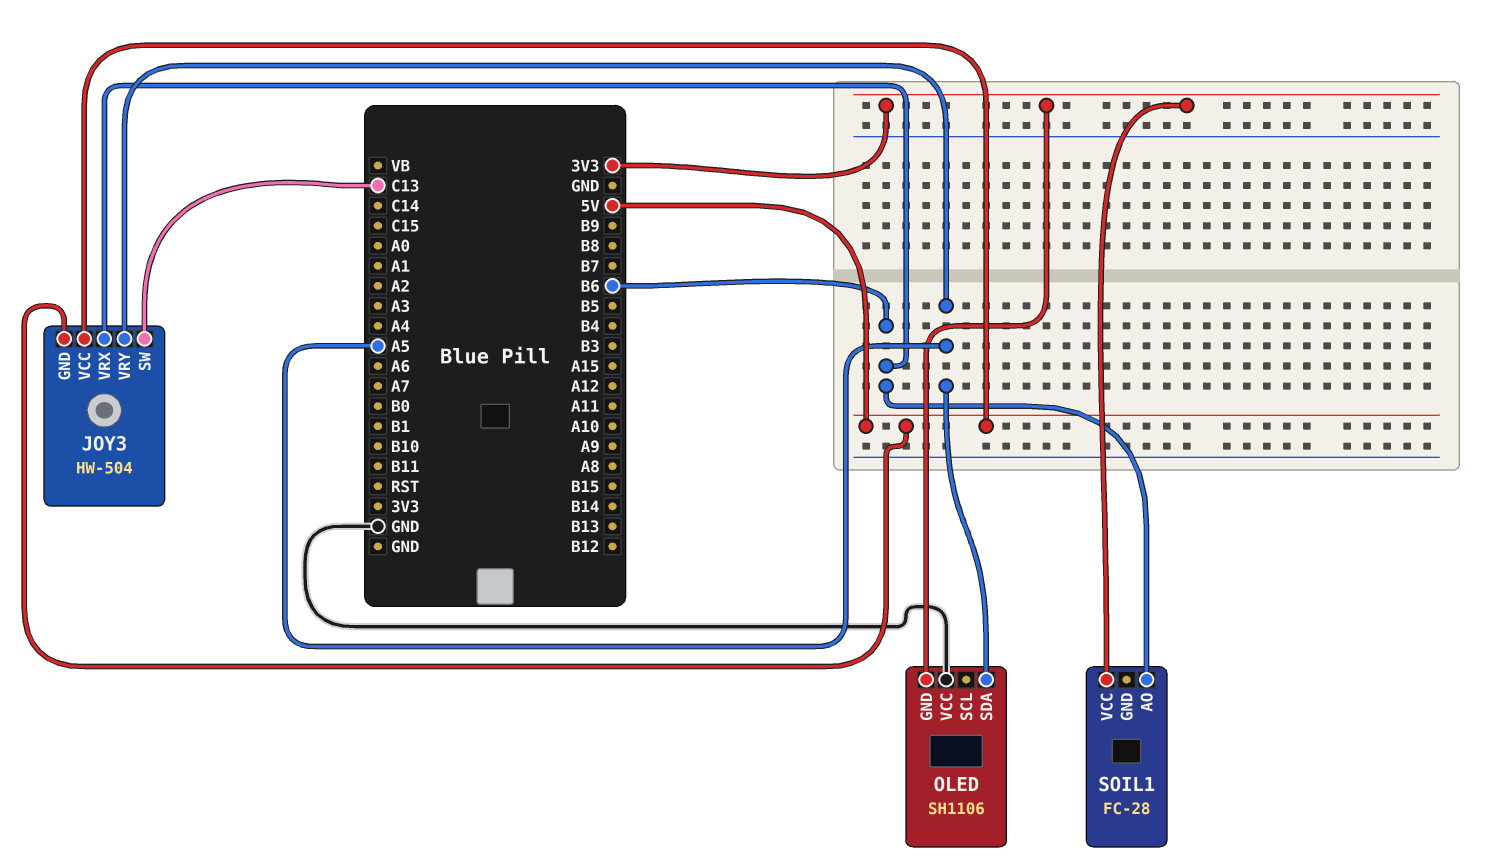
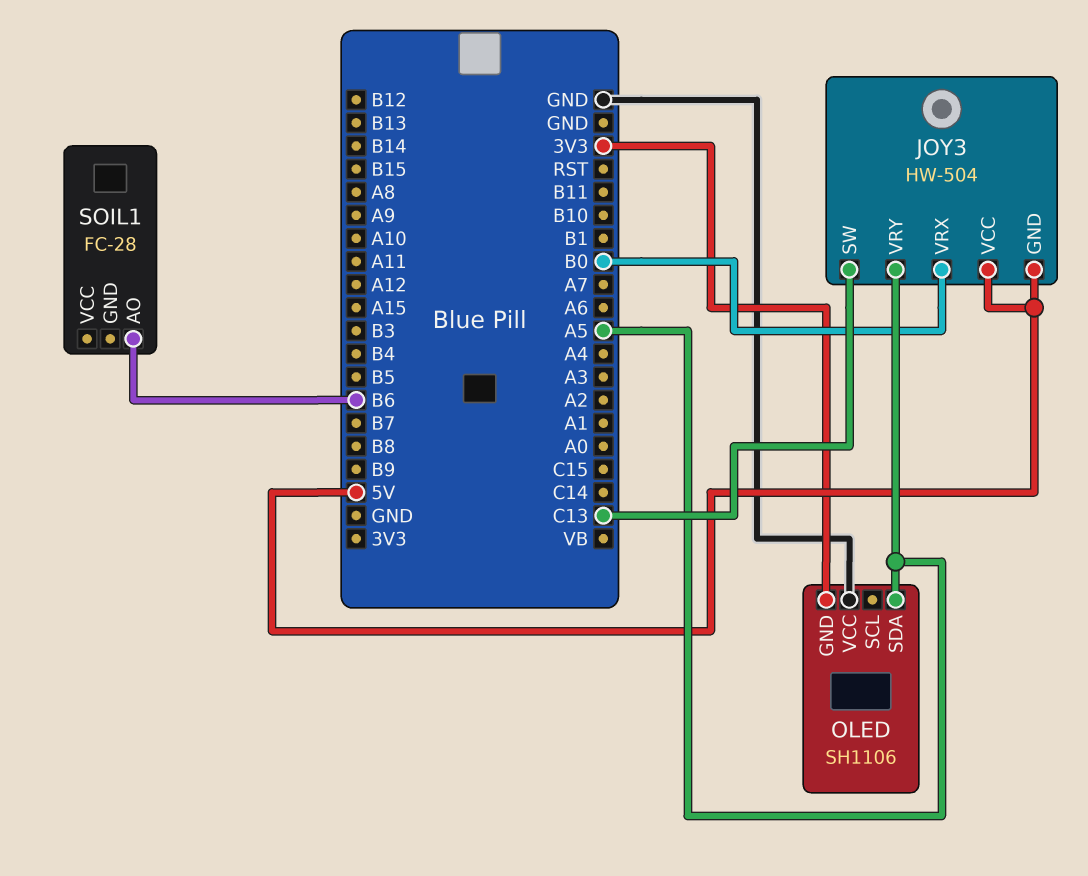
JOY3 pin VRX: B6 -> B0
SOIL1 pin VCC: 3V3 -> none

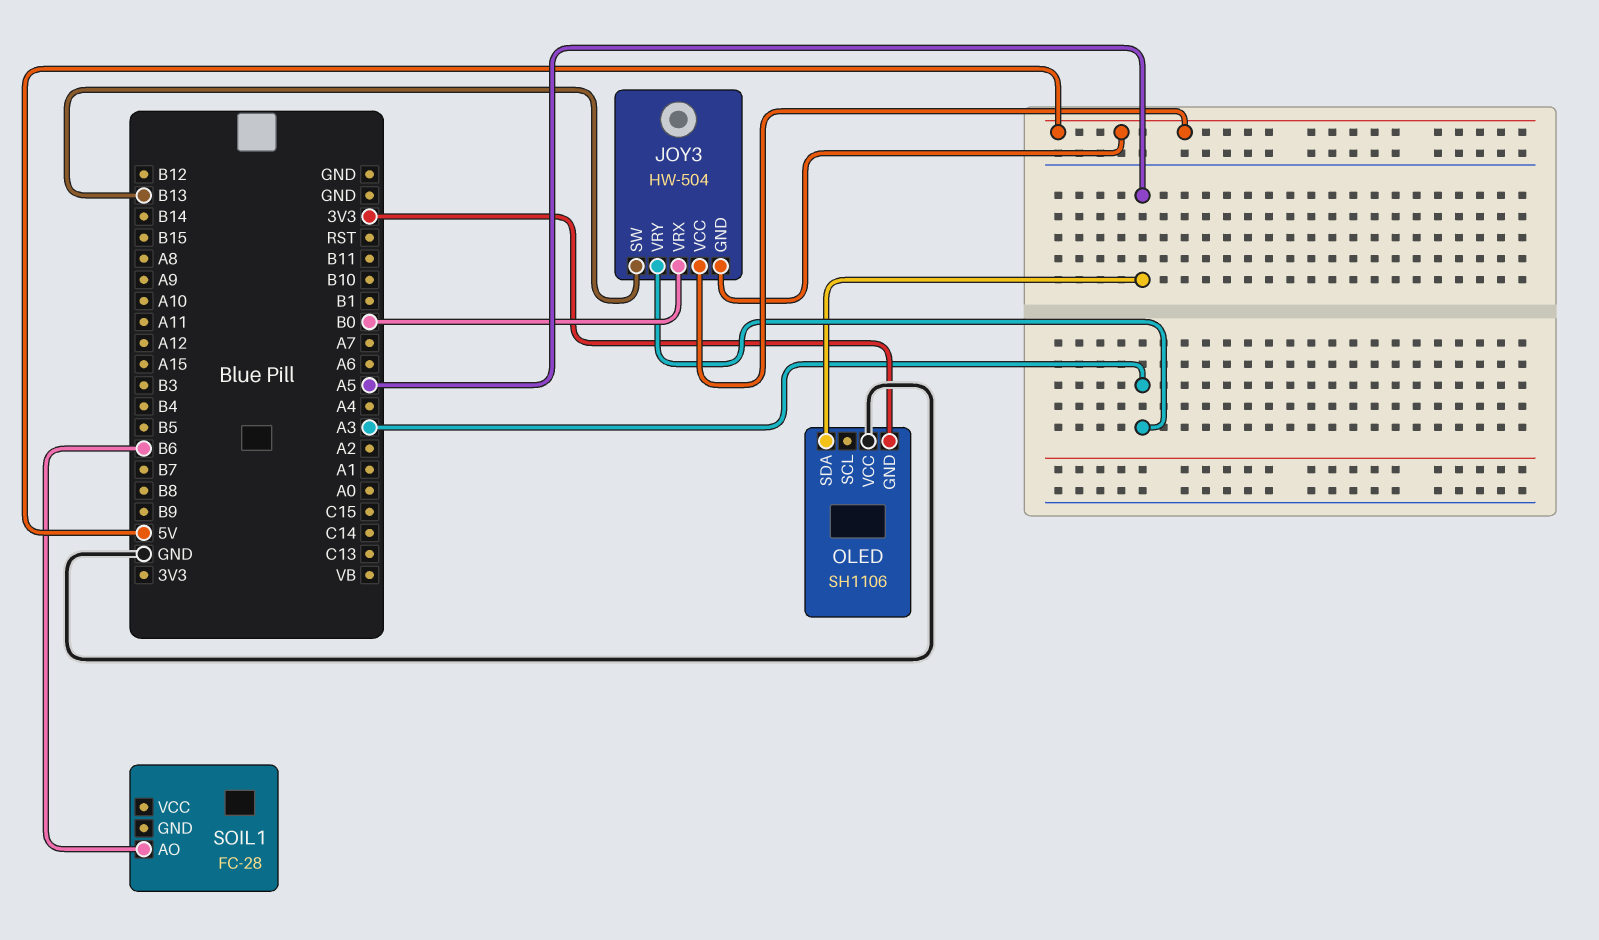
JOY3 pin SW: C13 -> B13
JOY3 pin VRY: A5 -> A3

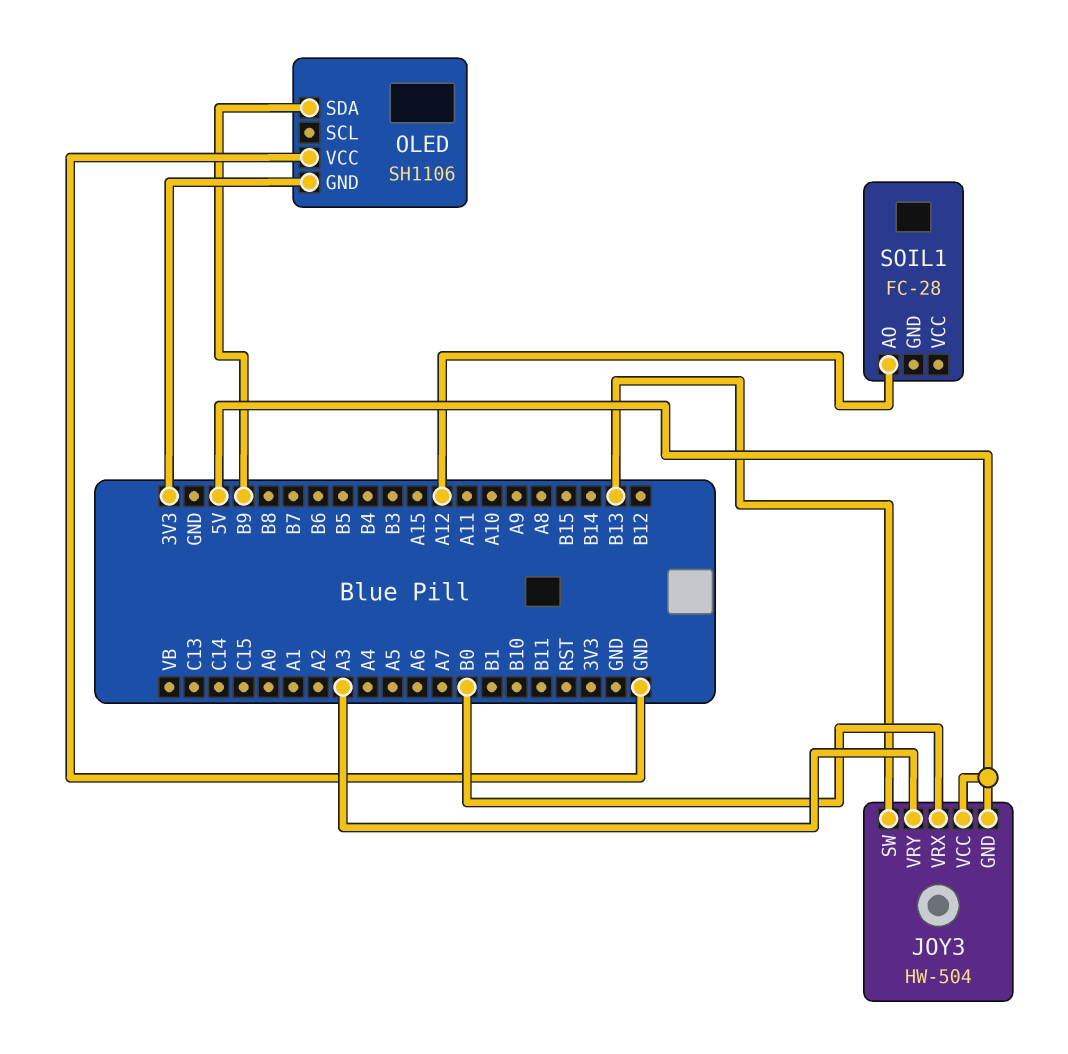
OLED pin SDA: A5 -> B9
SOIL1 pin AO: B6 -> A12

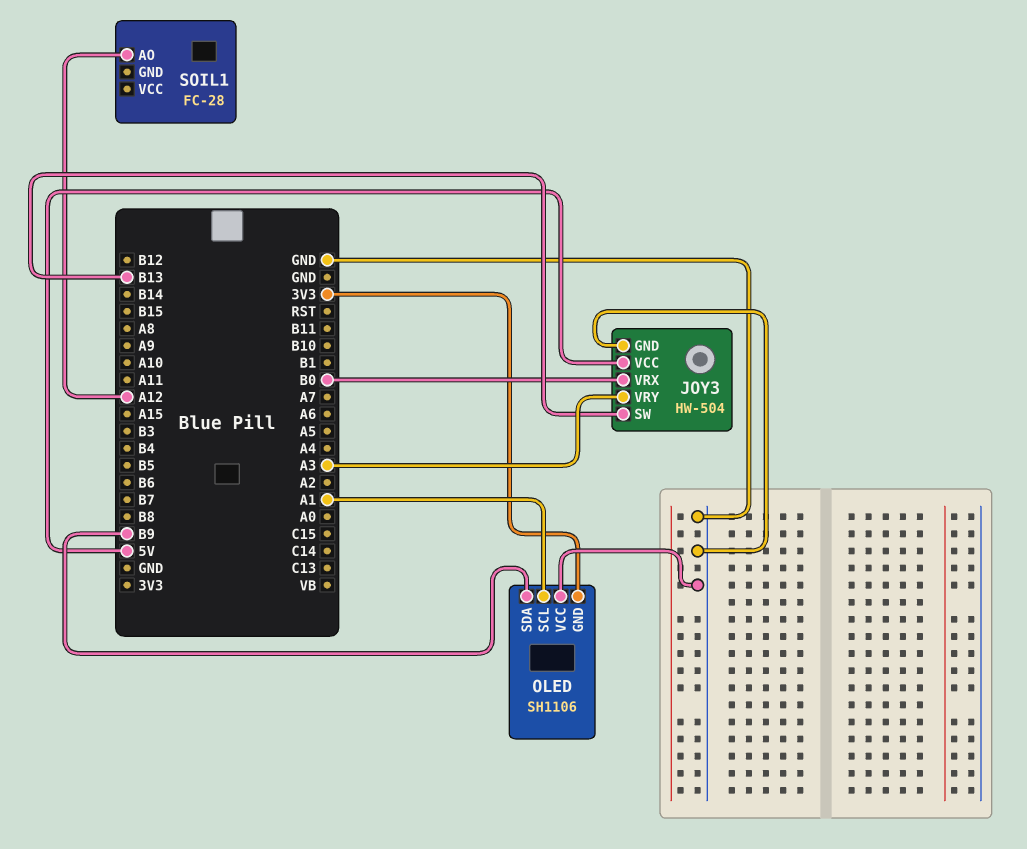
JOY3 pin GND: 5V -> GND
OLED pin SCL: none -> A1

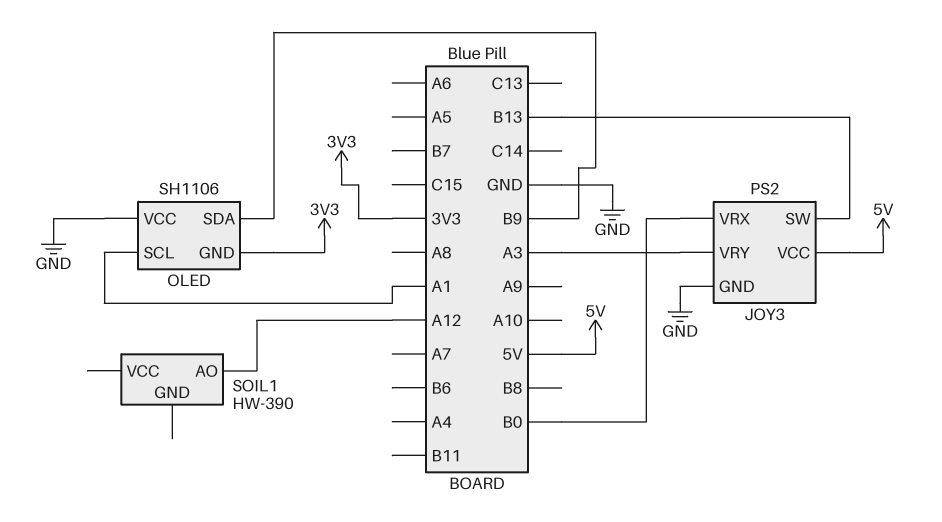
JOY3: HW-504 -> PS2
SOIL1: FC-28 -> HW-390

